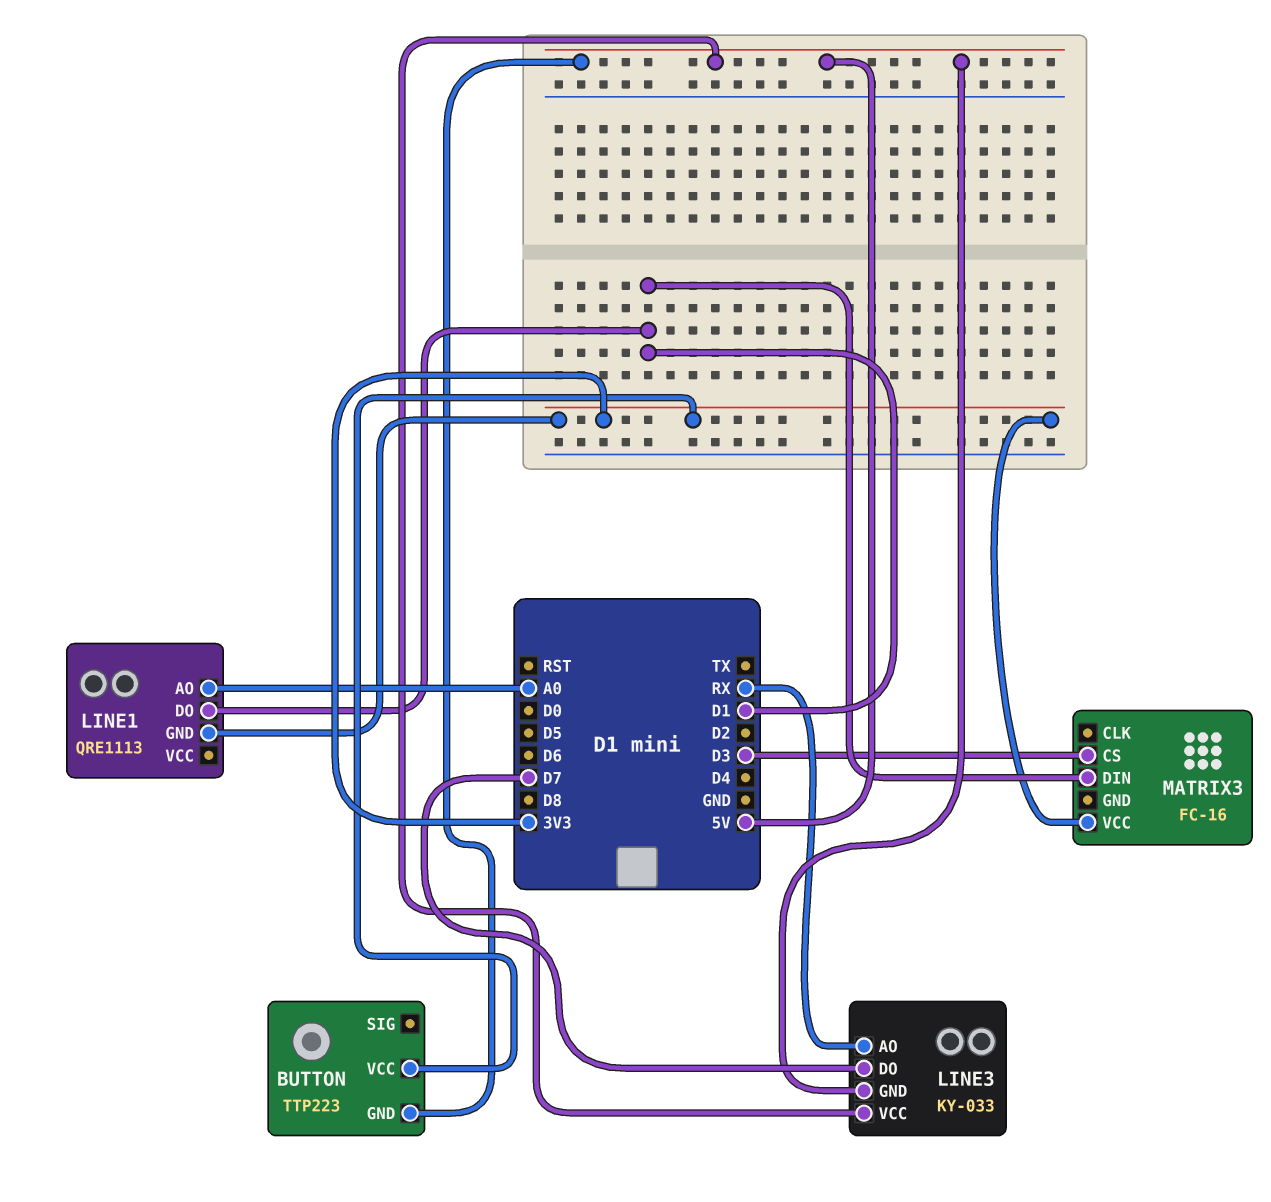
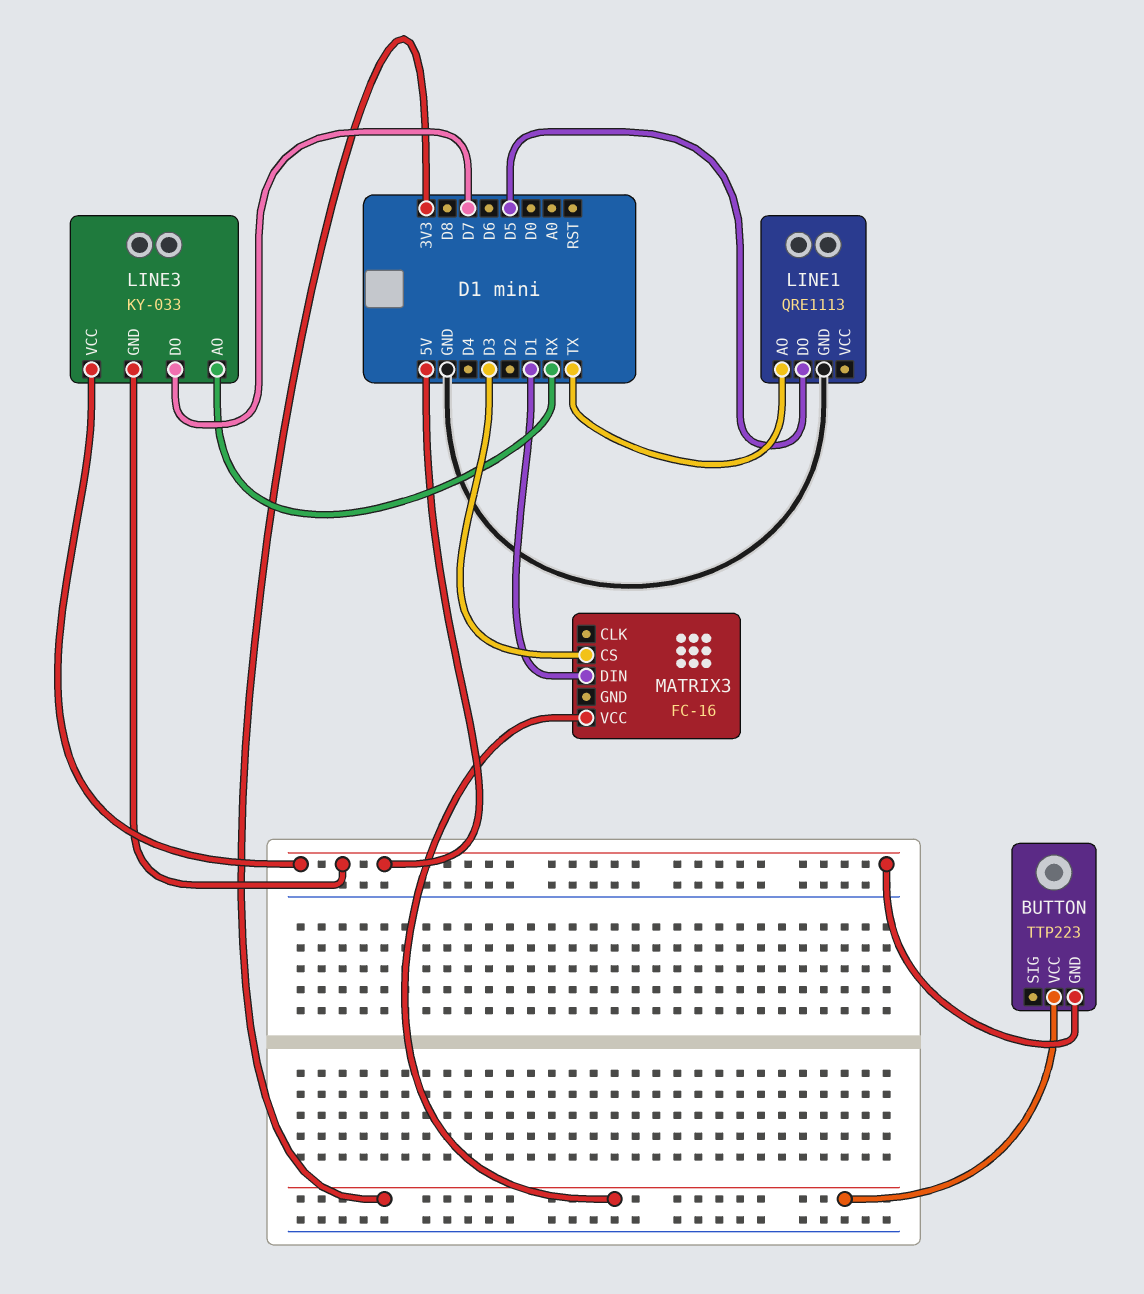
LINE1 pin AO: A0 -> TX
LINE1 pin DO: D1 -> D5
LINE1 pin GND: 3V3 -> GND

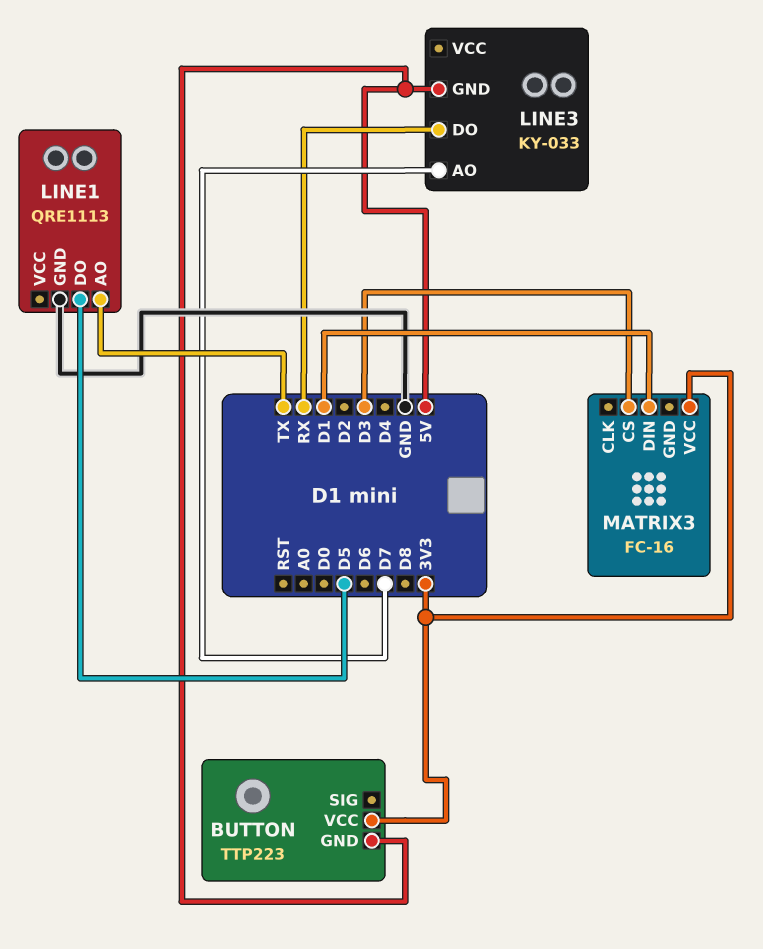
LINE3 pin AO: RX -> D7
LINE3 pin DO: D7 -> RX
LINE3 pin VCC: 5V -> none

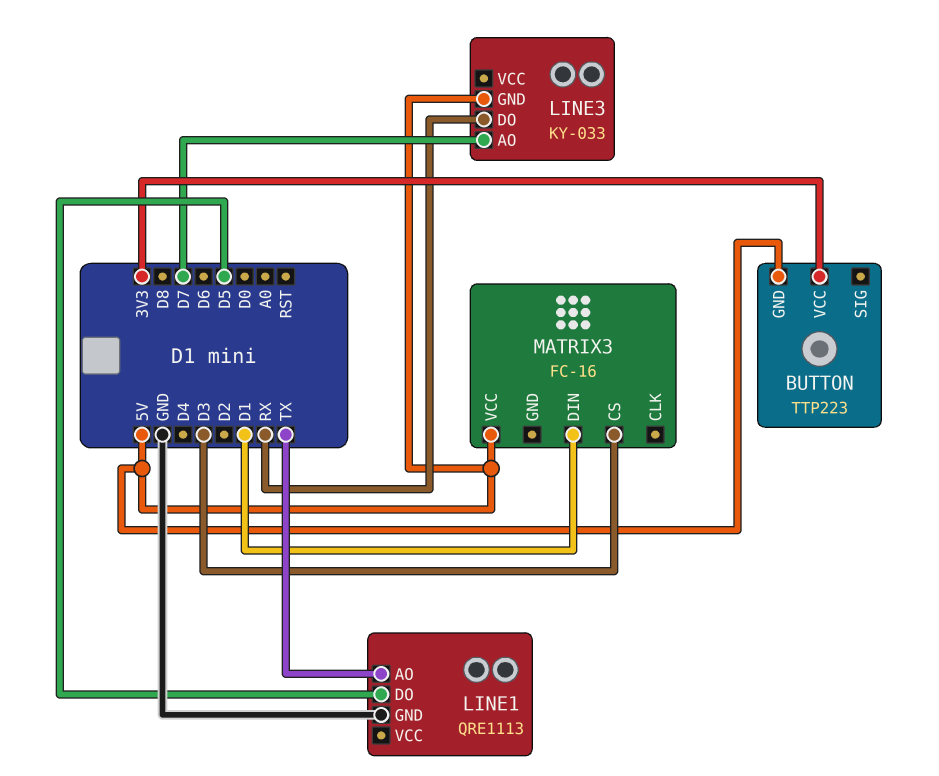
MATRIX3 pin VCC: 3V3 -> 5V

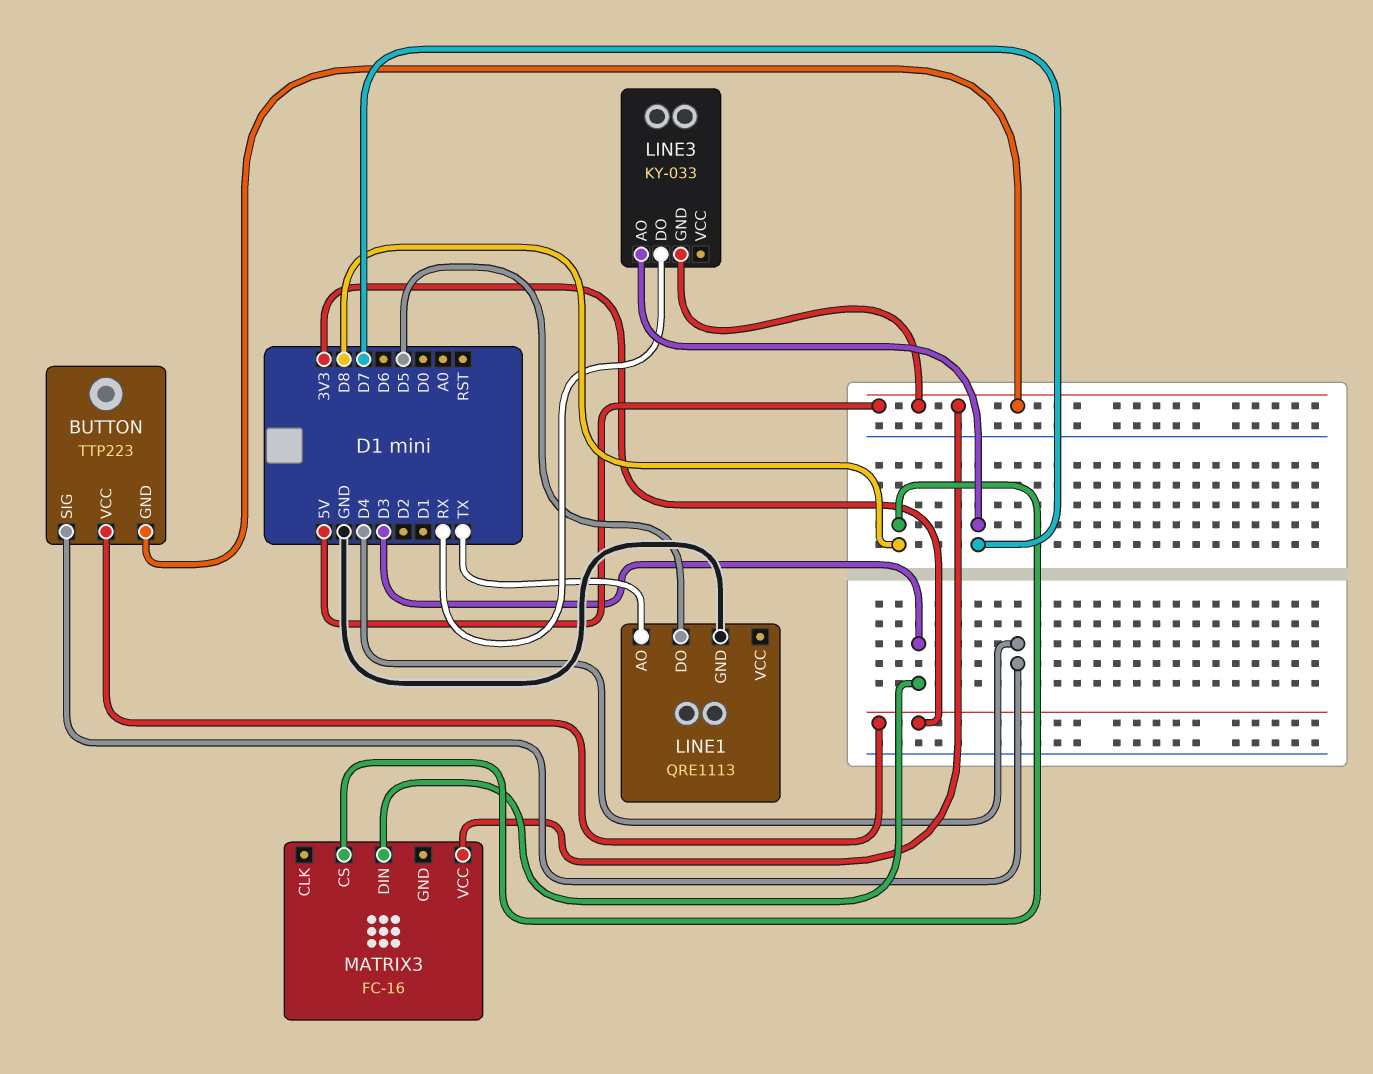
BUTTON pin SIG: none -> D4
MATRIX3 pin CS: D3 -> D8
MATRIX3 pin DIN: D1 -> D3

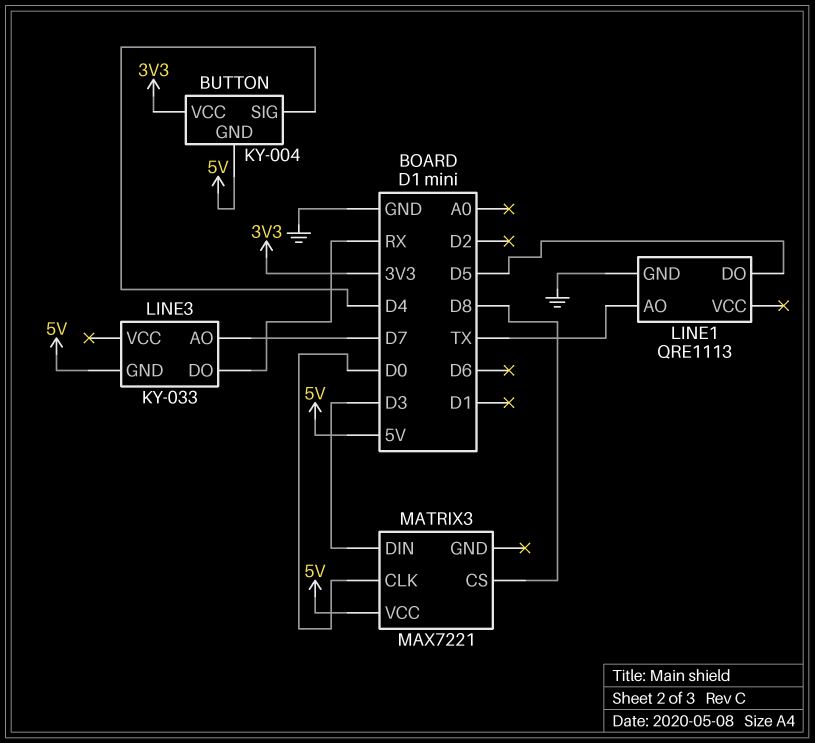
BUTTON: TTP223 -> KY-004
MATRIX3: FC-16 -> MAX7221
MATRIX3 pin CLK: none -> D0

